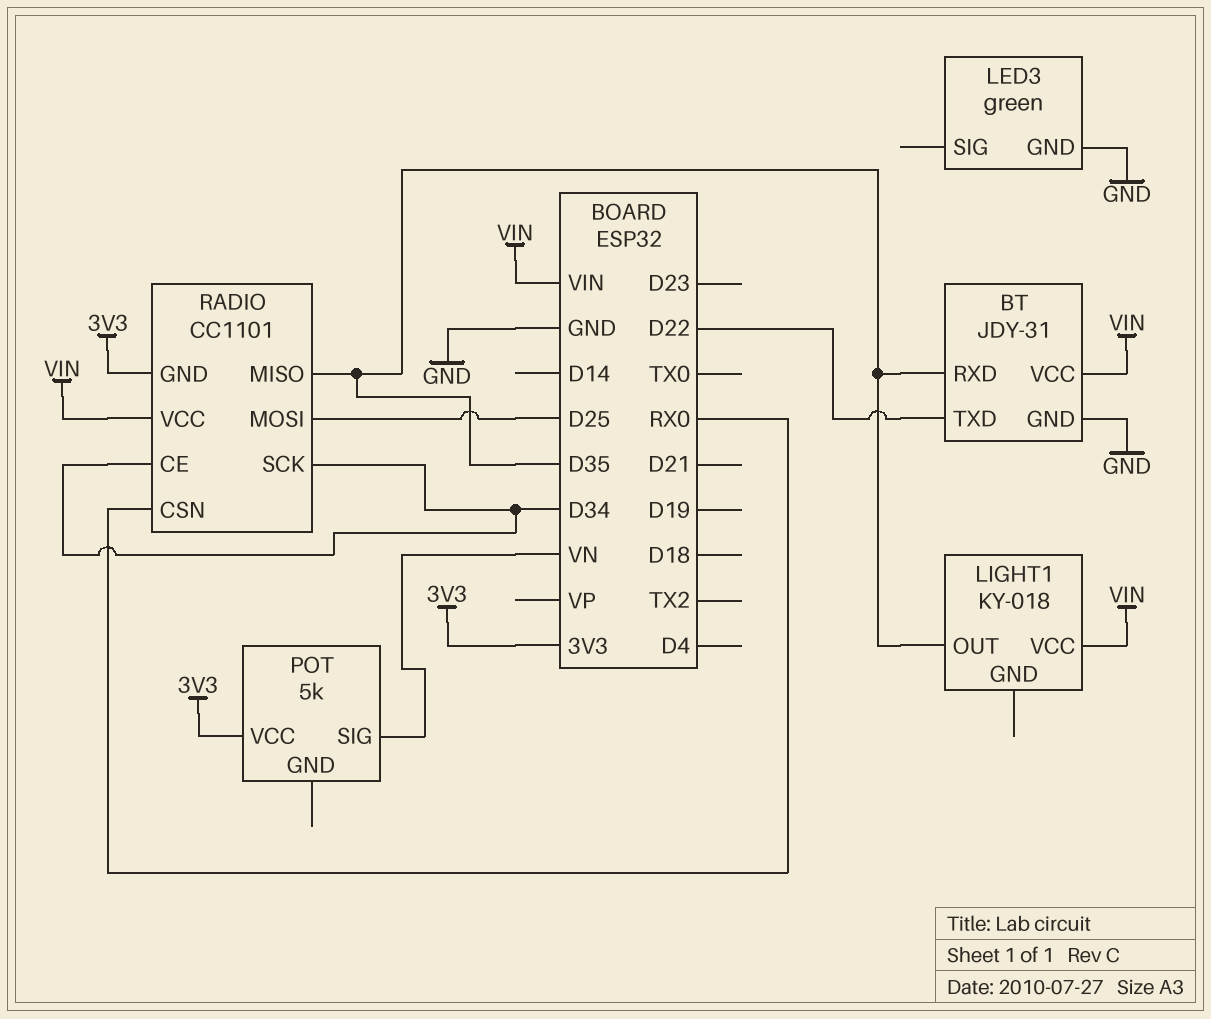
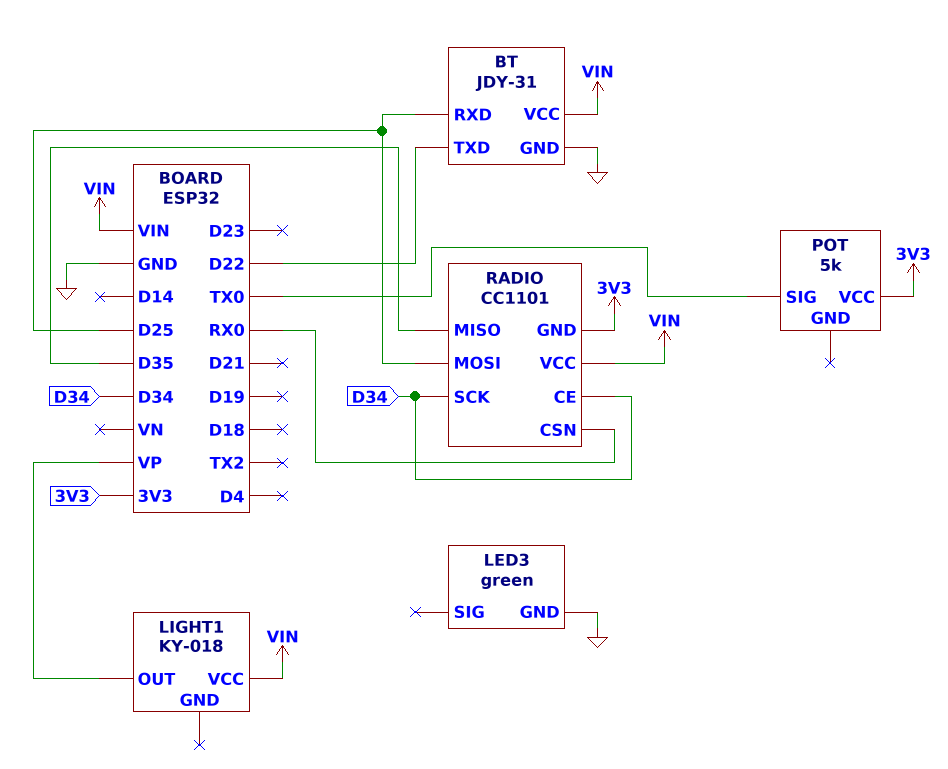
BT pin RXD: D35 -> D25
LIGHT1 pin OUT: D35 -> VP
POT pin SIG: VN -> TX0

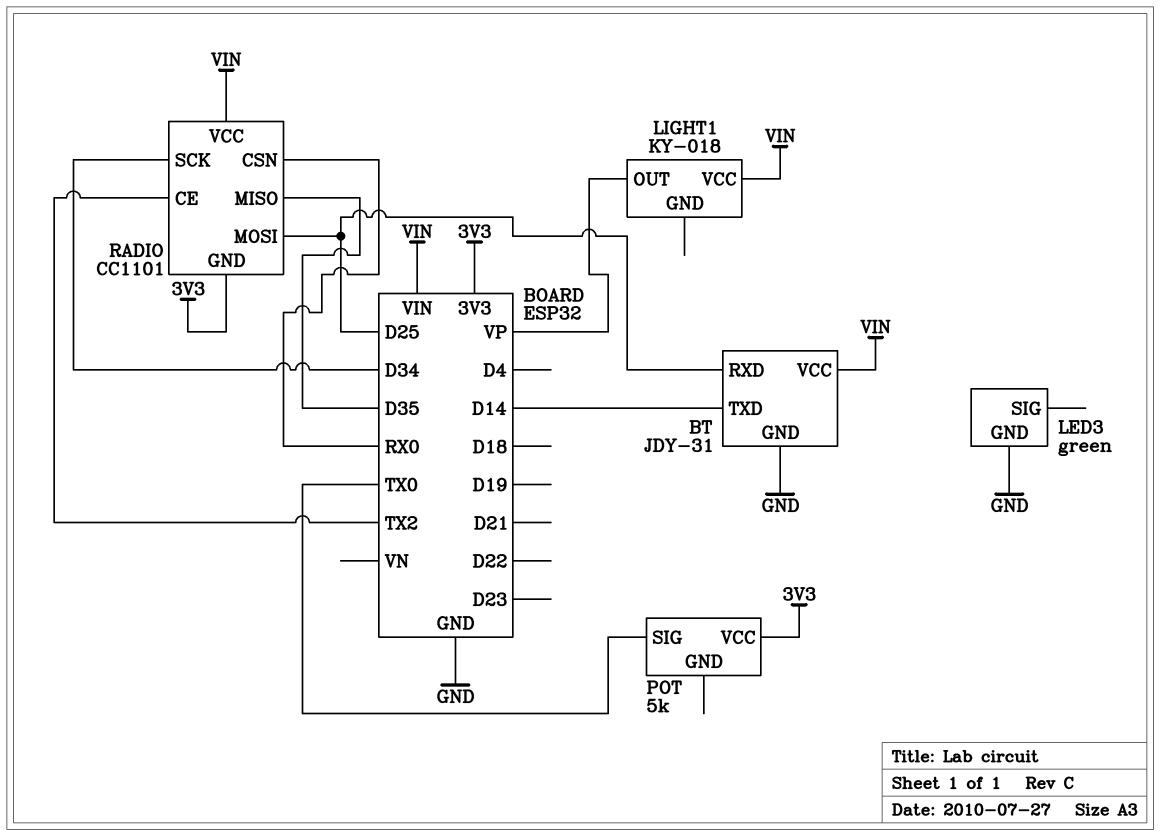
BT pin TXD: D22 -> D14
RADIO pin CE: D34 -> TX2

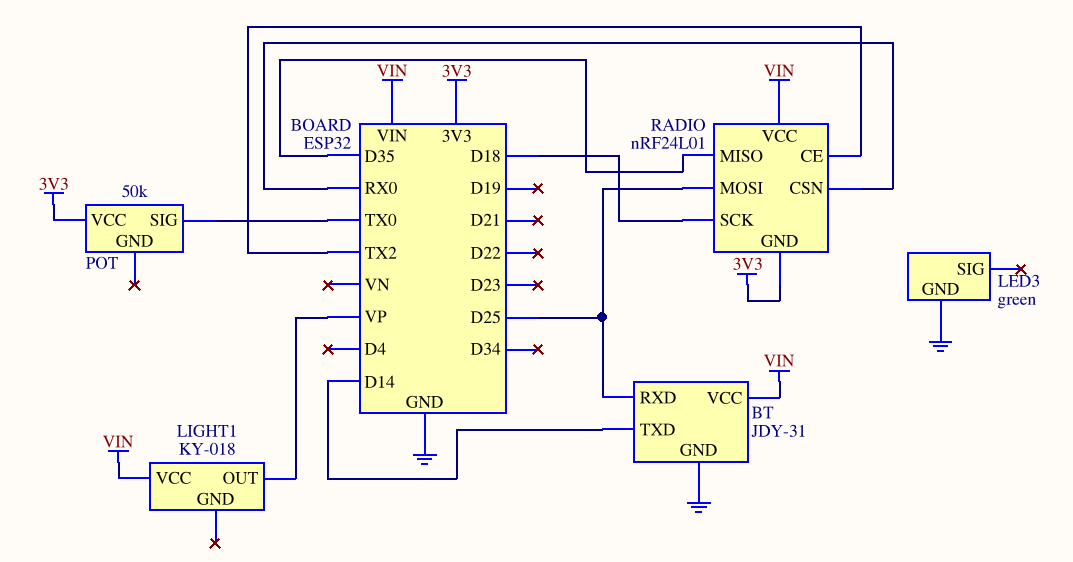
POT: 5k -> 50k
RADIO: CC1101 -> nRF24L01
RADIO pin SCK: D34 -> D18

